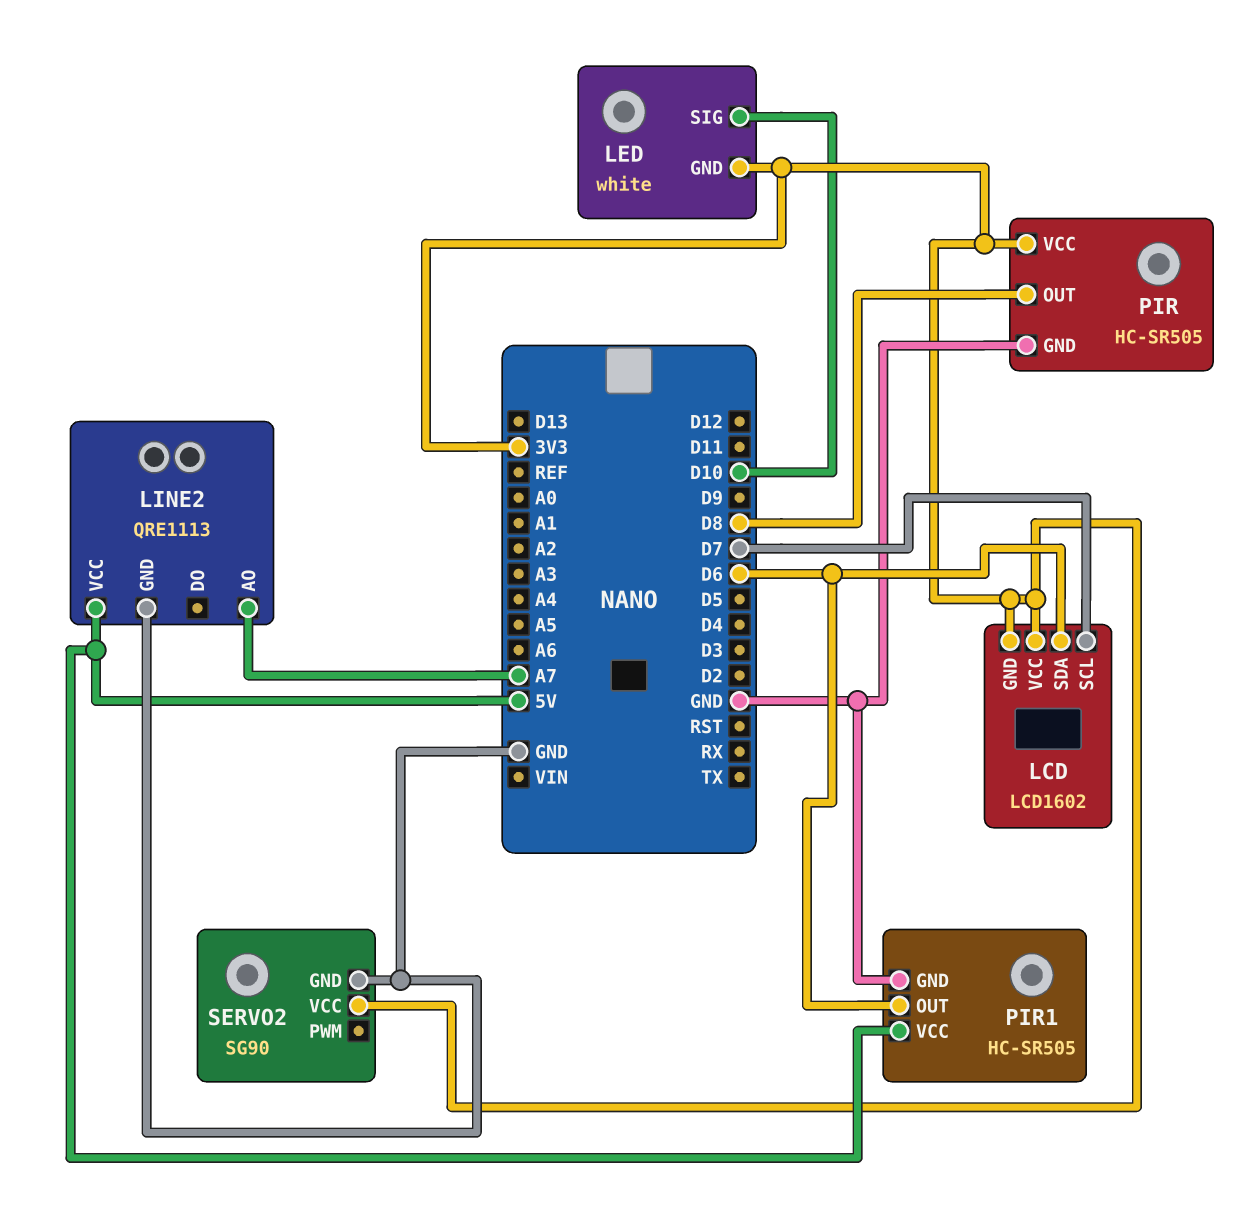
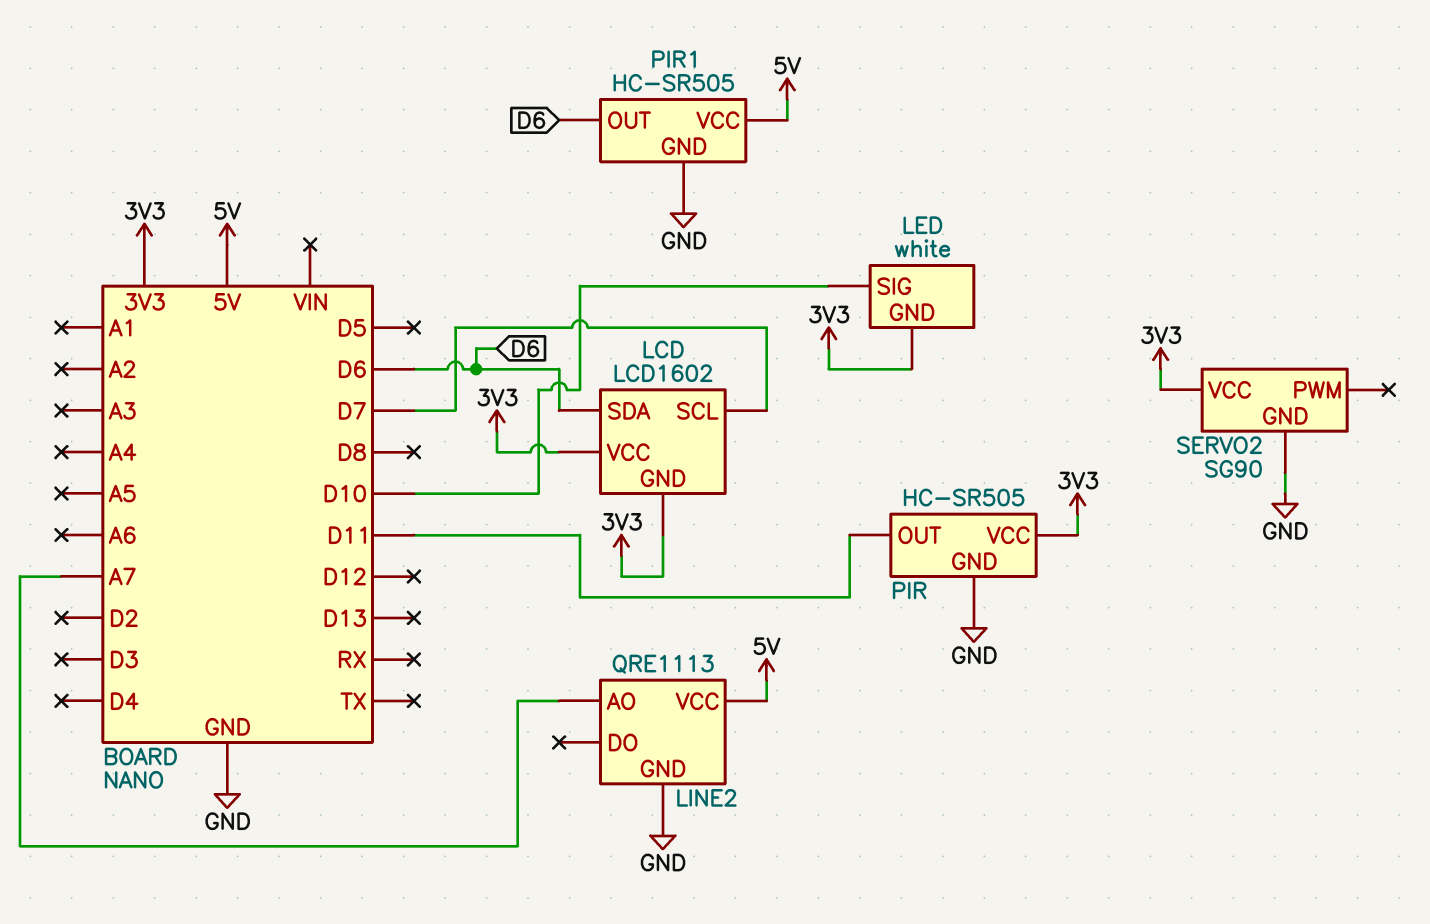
PIR pin OUT: D8 -> D11

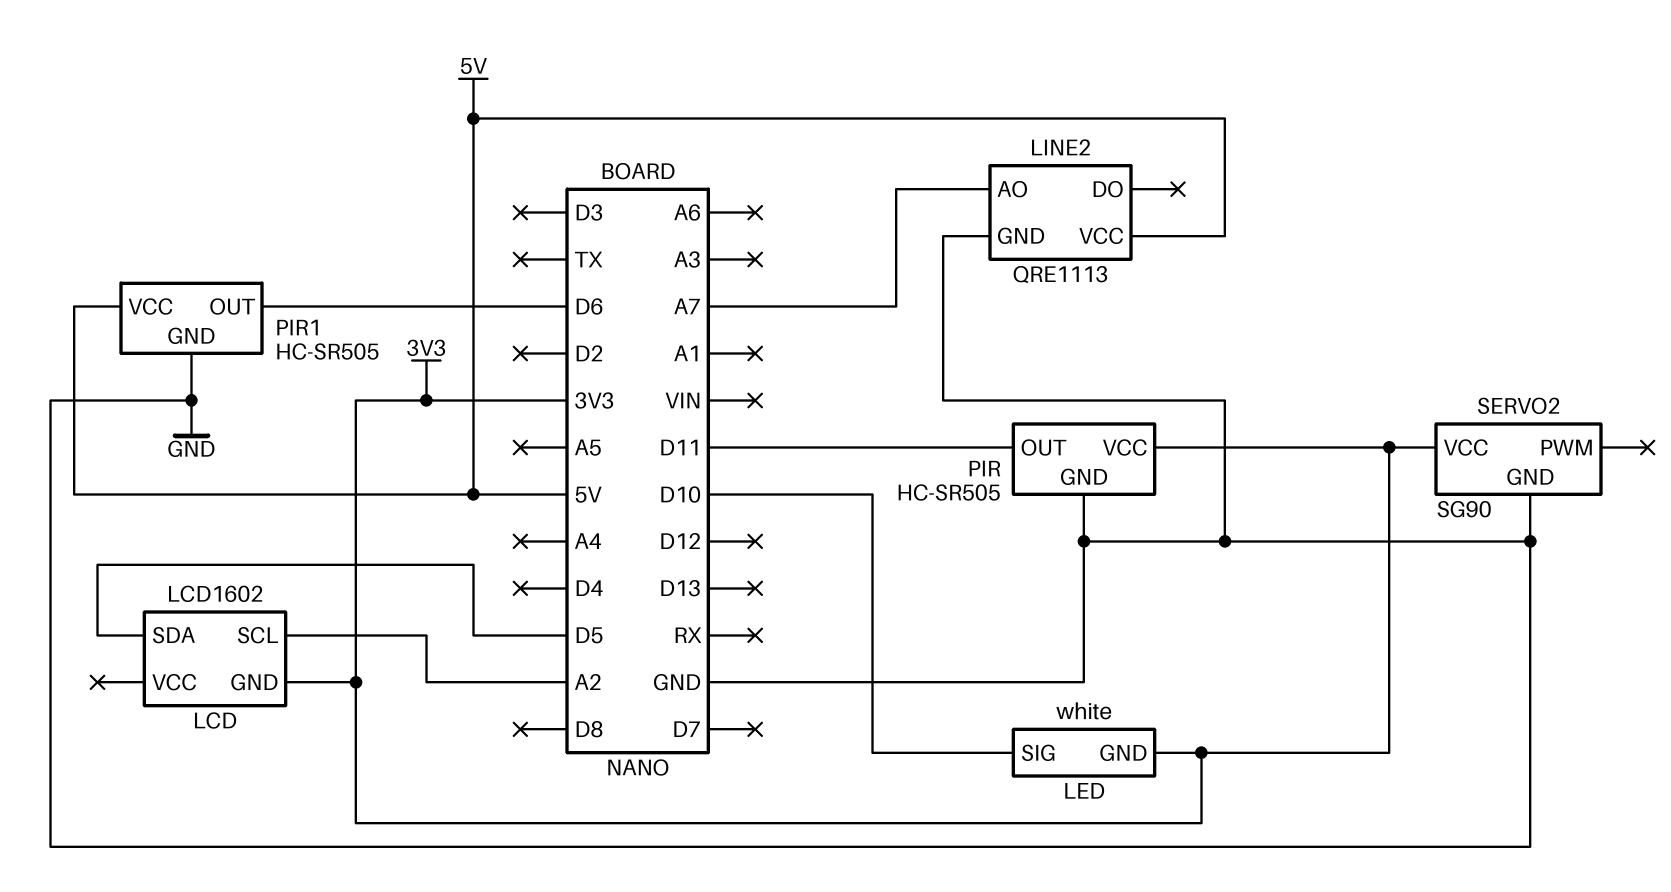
LCD pin SCL: D7 -> A2
LCD pin SDA: D6 -> D5
LCD pin VCC: 3V3 -> none

